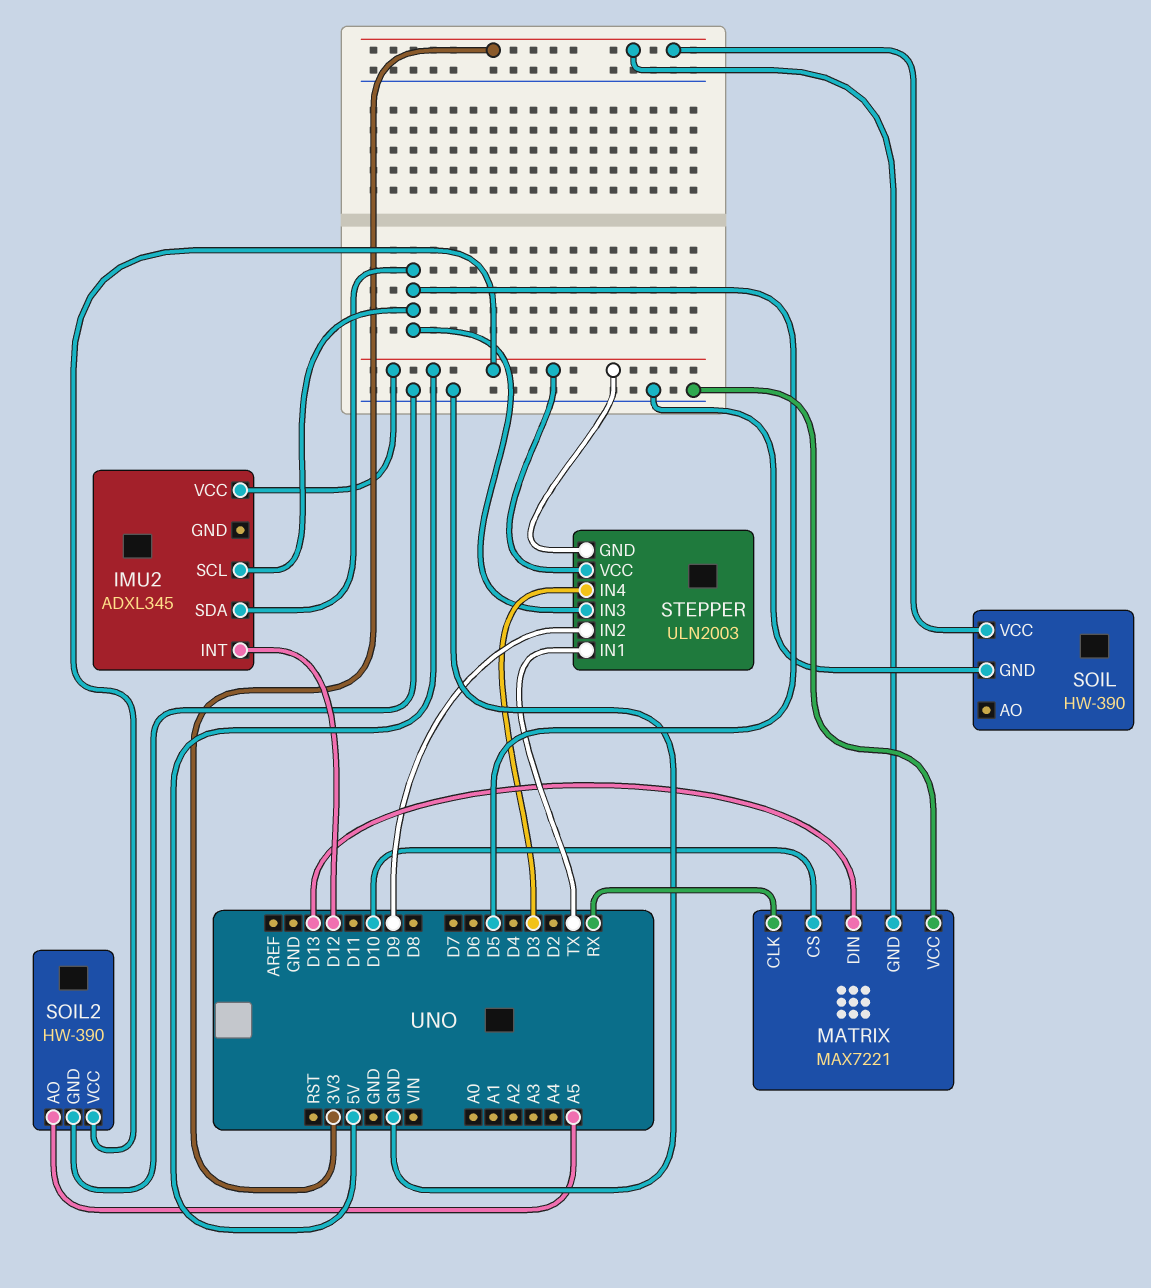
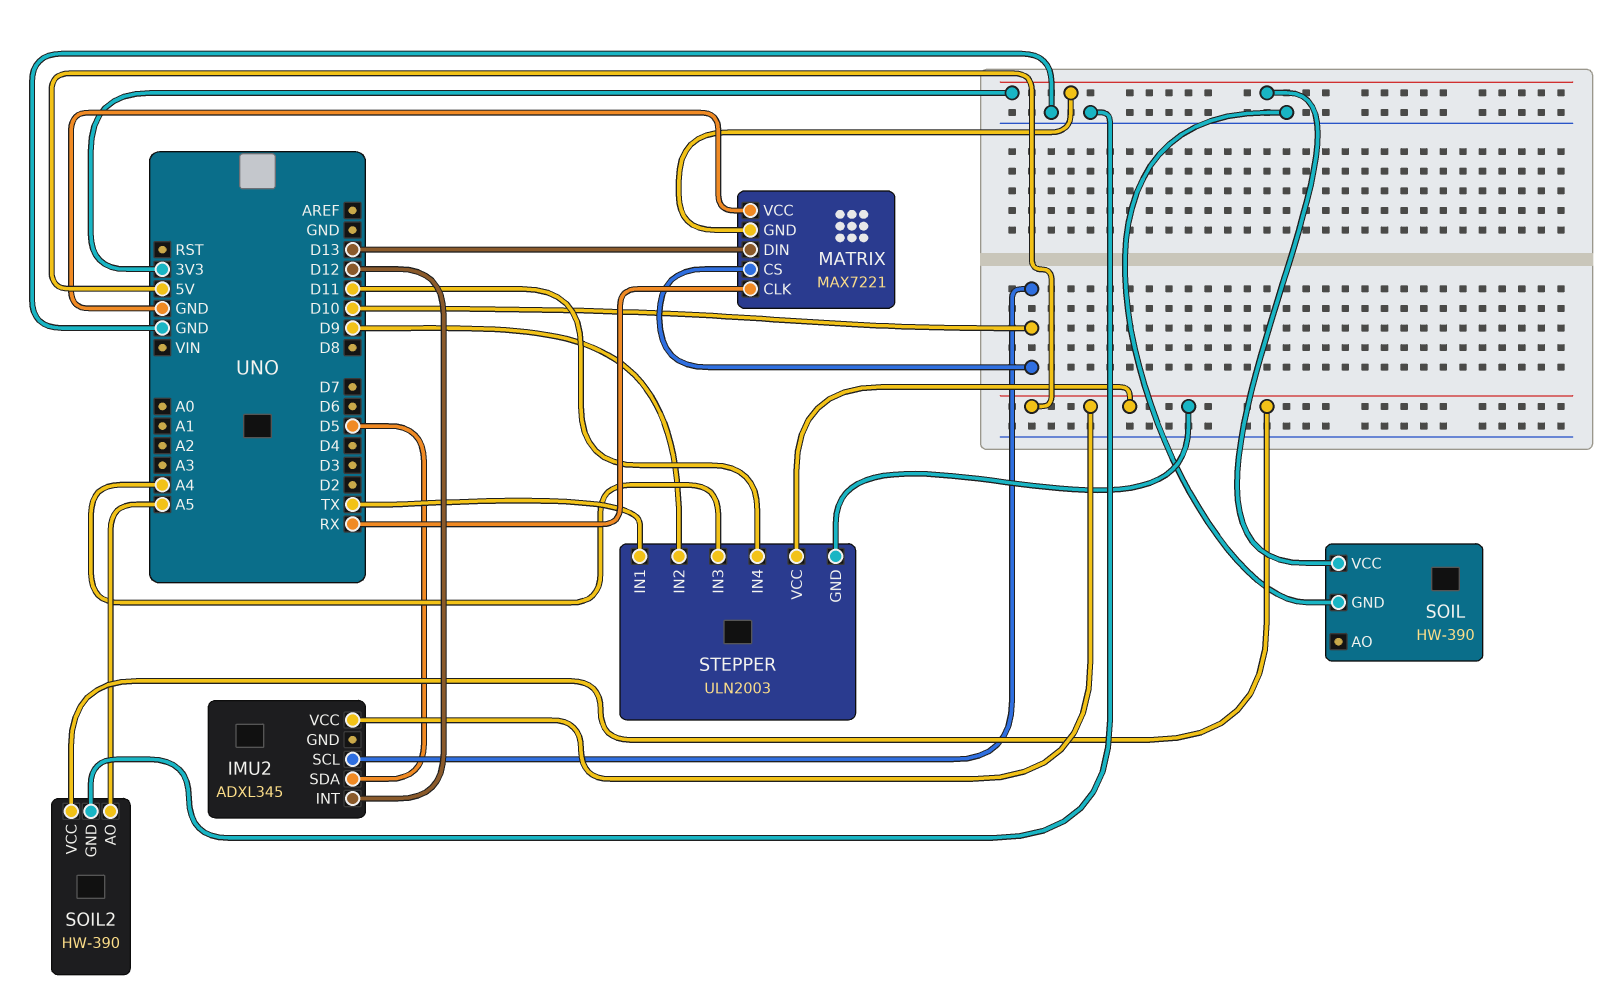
IMU2 pin SCL: D5 -> D10
STEPPER pin IN3: D5 -> A4
STEPPER pin IN4: D3 -> D11

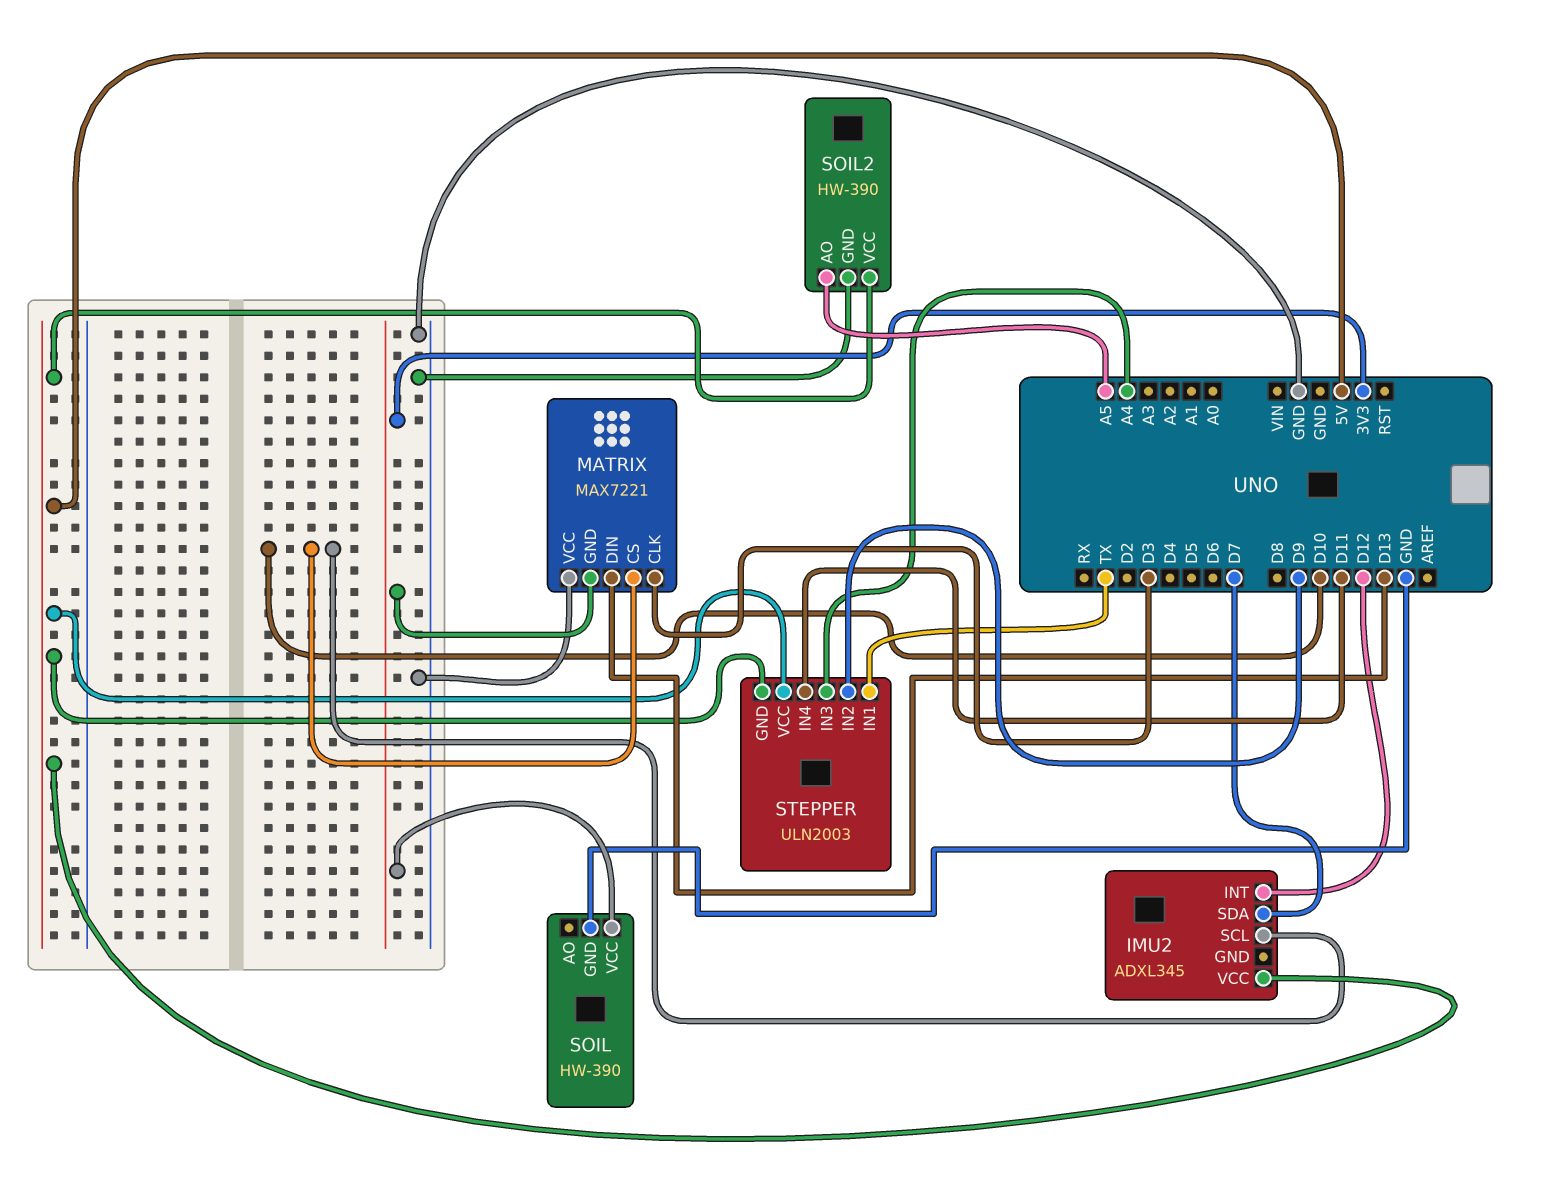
IMU2 pin SDA: D5 -> D7
MATRIX pin CLK: RX -> D3

